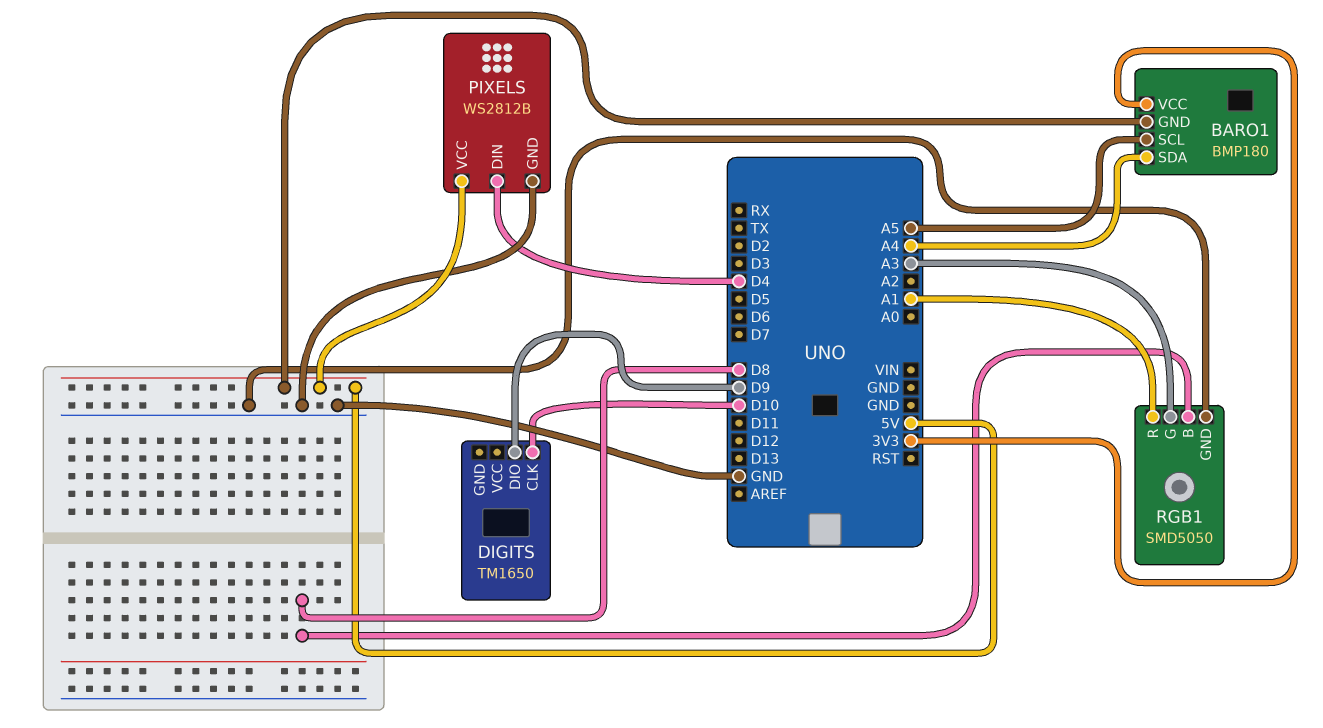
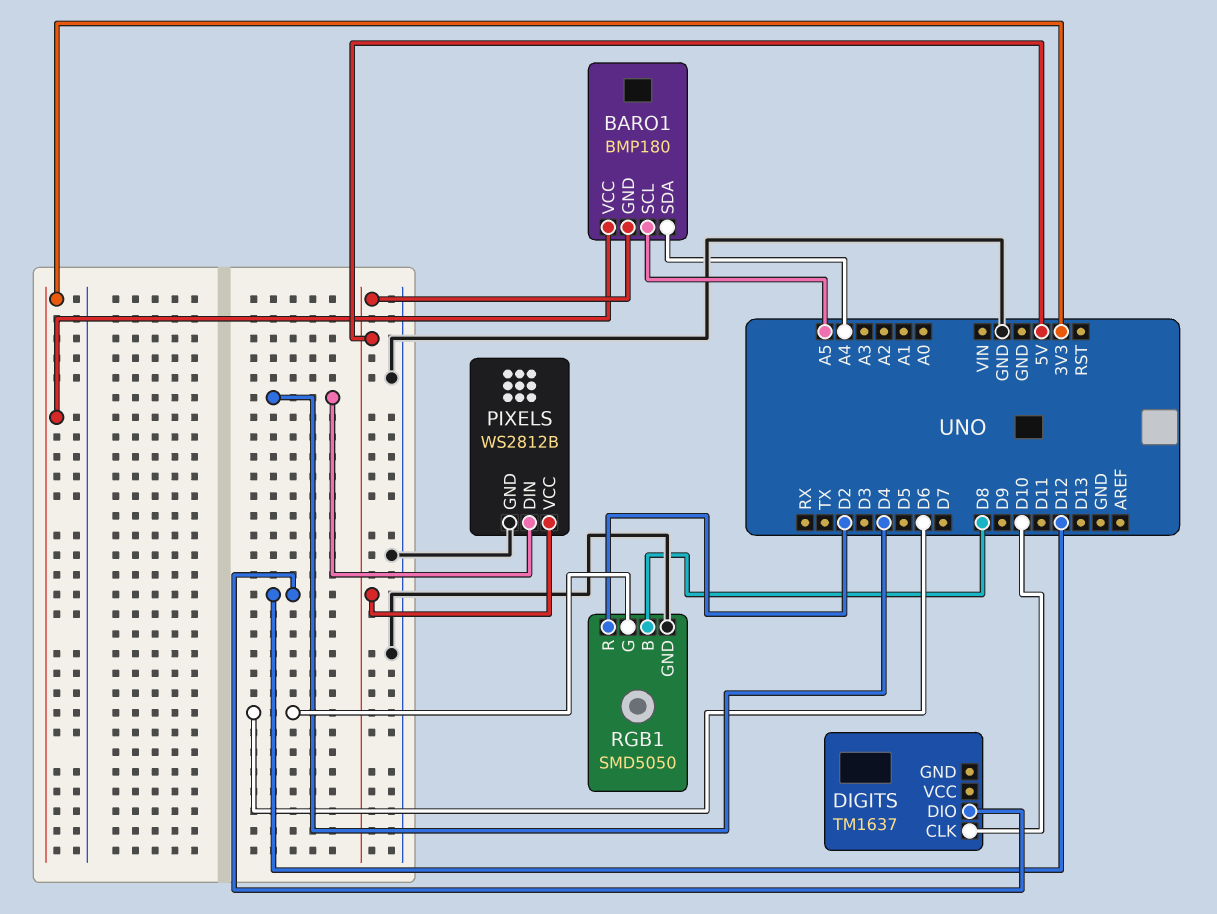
DIGITS: TM1650 -> TM1637
DIGITS pin DIO: D9 -> D12
RGB1 pin G: A3 -> D6
RGB1 pin R: A1 -> D2

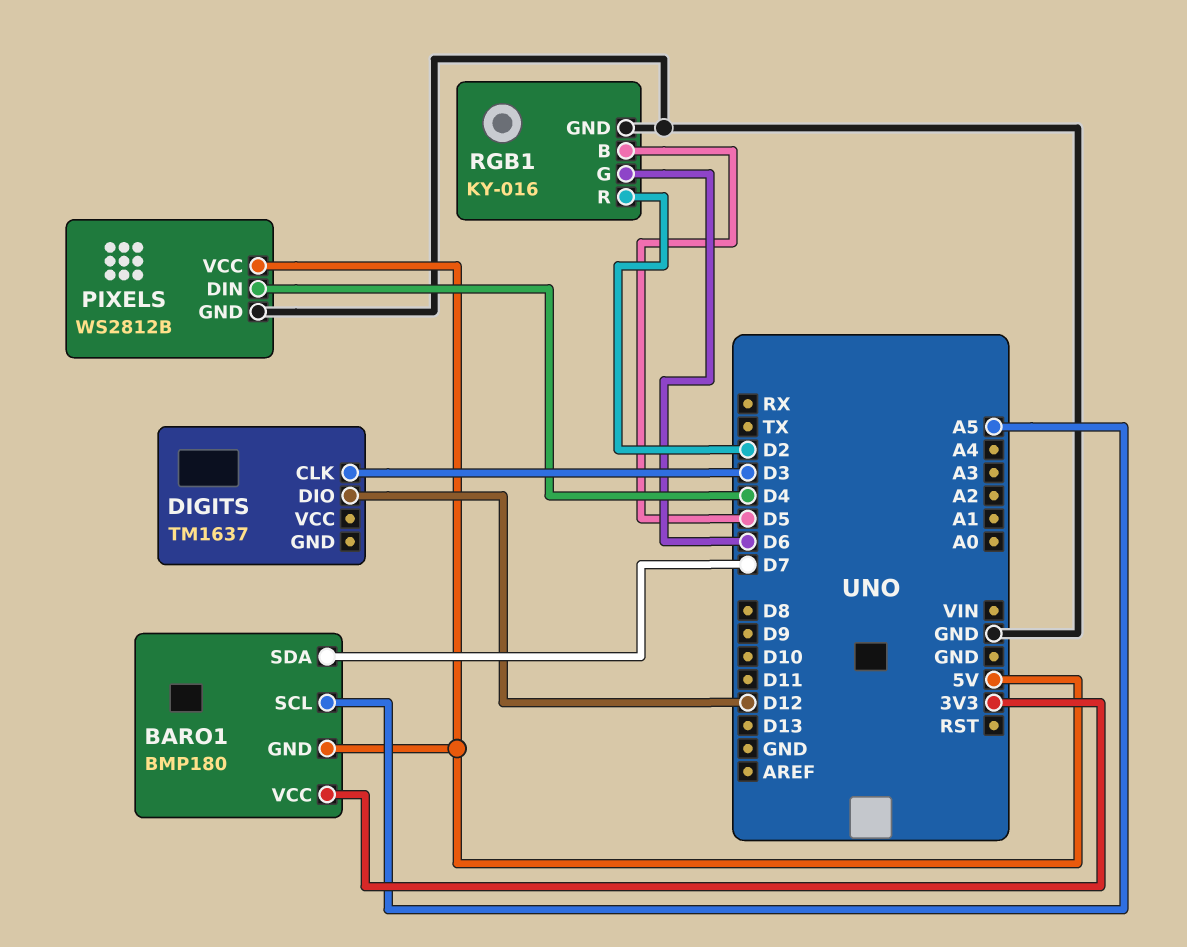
BARO1 pin SDA: A4 -> D7
DIGITS pin CLK: D10 -> D3
RGB1: SMD5050 -> KY-016
RGB1 pin B: D8 -> D5

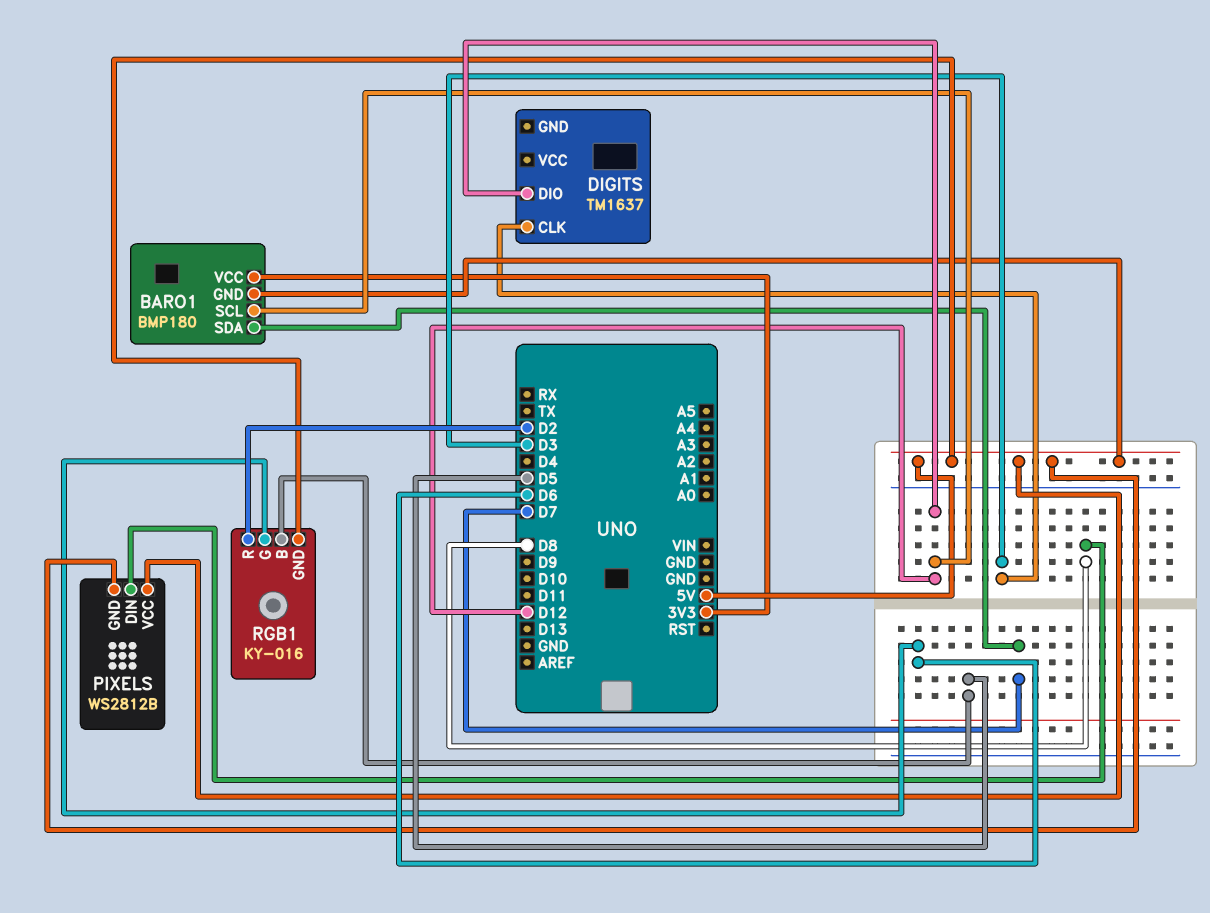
BARO1 pin SCL: A5 -> D12
PIXELS pin DIN: D4 -> D8
PIXELS pin GND: GND -> 5V
RGB1 pin GND: GND -> 5V

